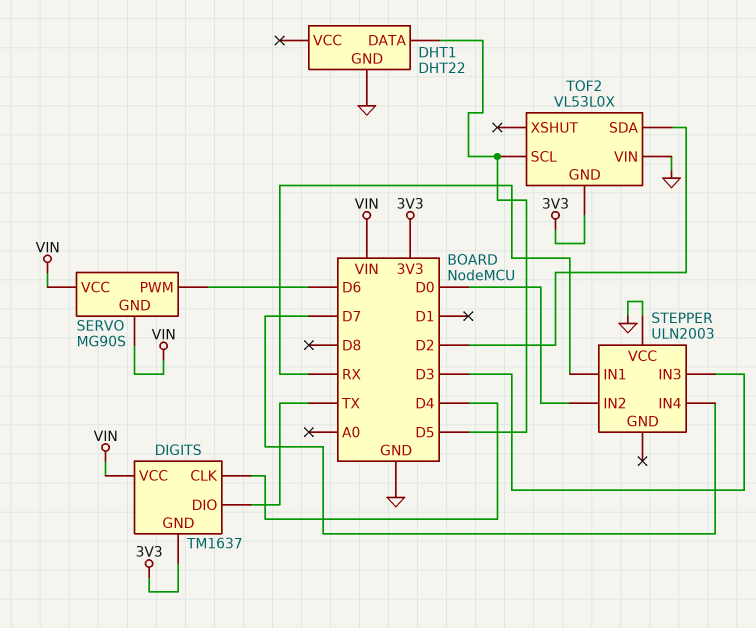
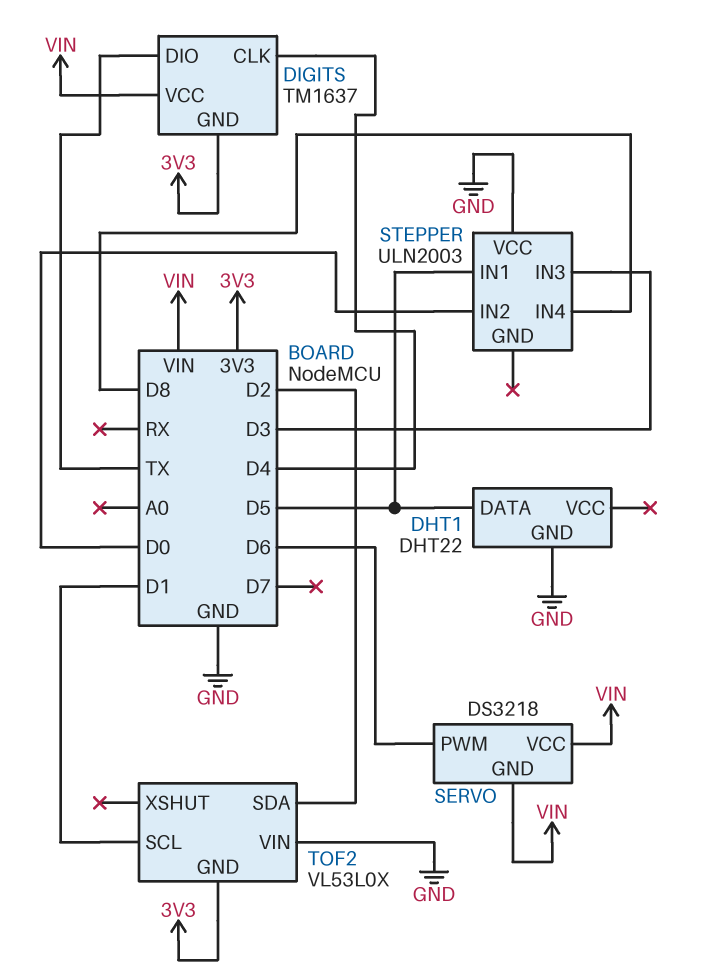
SERVO: MG90S -> DS3218
STEPPER pin IN1: RX -> D5
STEPPER pin IN4: D7 -> D8
TOF2 pin SCL: D5 -> D1

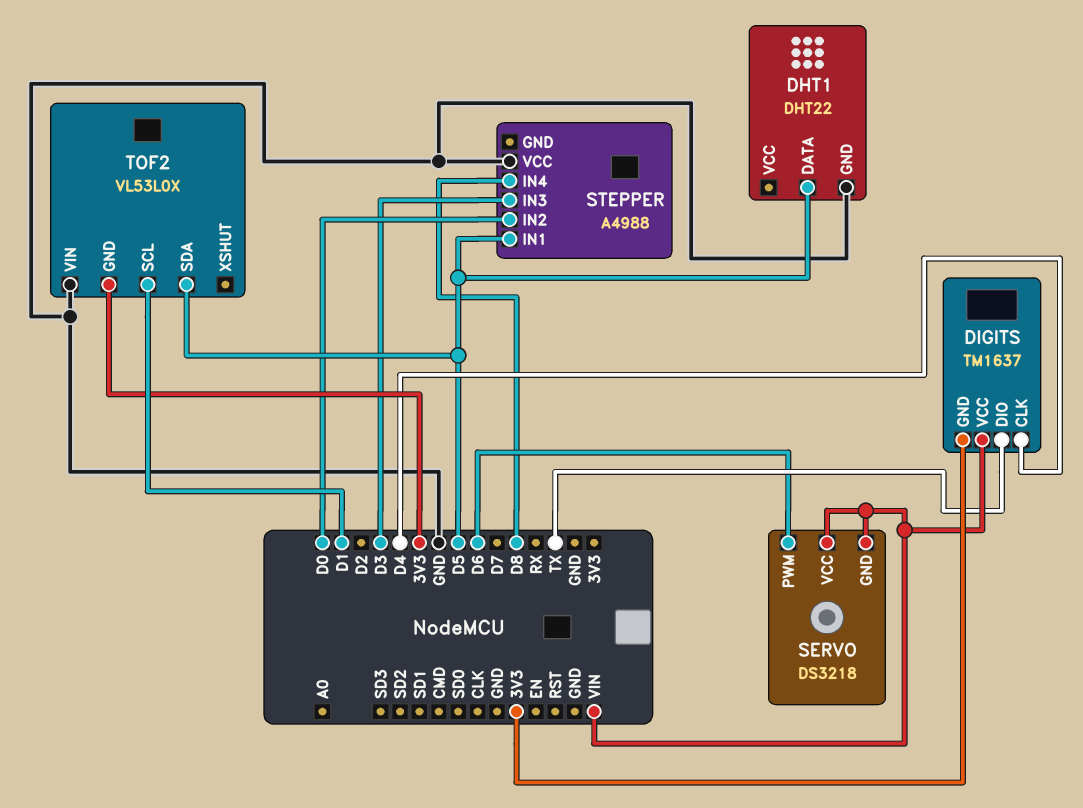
STEPPER: ULN2003 -> A4988
TOF2 pin SDA: D2 -> D5

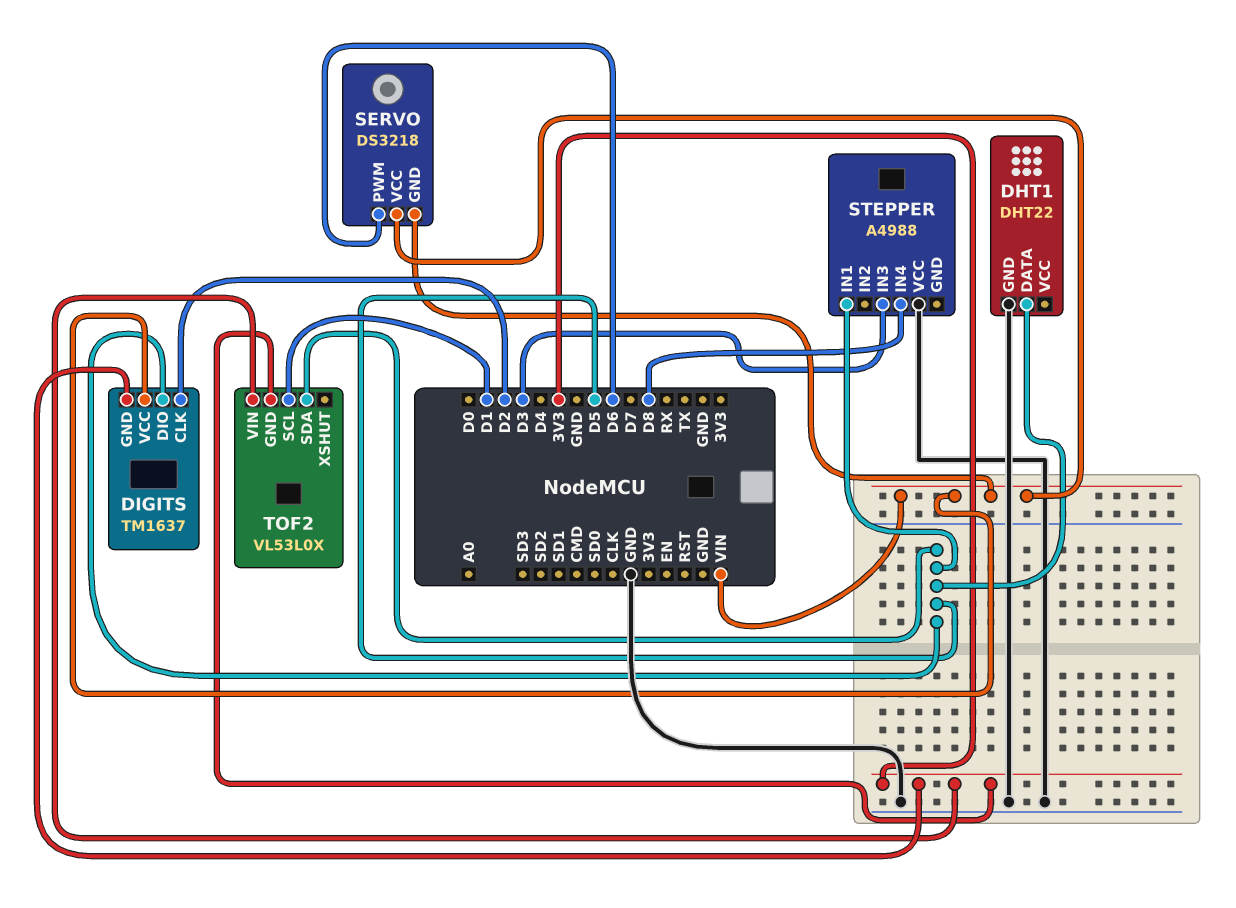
DIGITS pin CLK: D4 -> D2
DIGITS pin DIO: TX -> D5
STEPPER pin IN2: D0 -> none
TOF2 pin VIN: GND -> 3V3

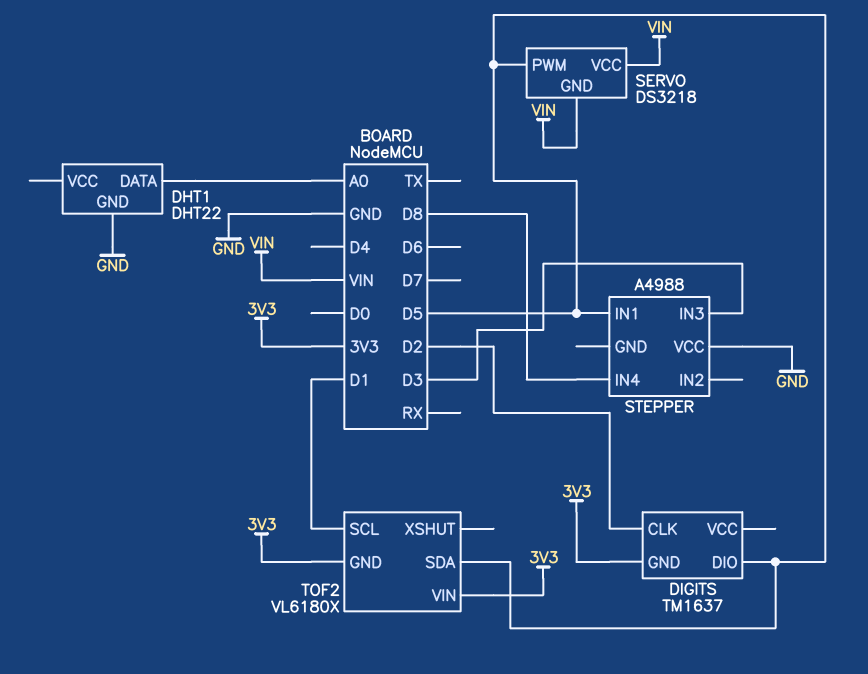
DHT1 pin DATA: D5 -> A0
DIGITS pin VCC: VIN -> none
SERVO pin PWM: D6 -> D5
TOF2: VL53L0X -> VL6180X

